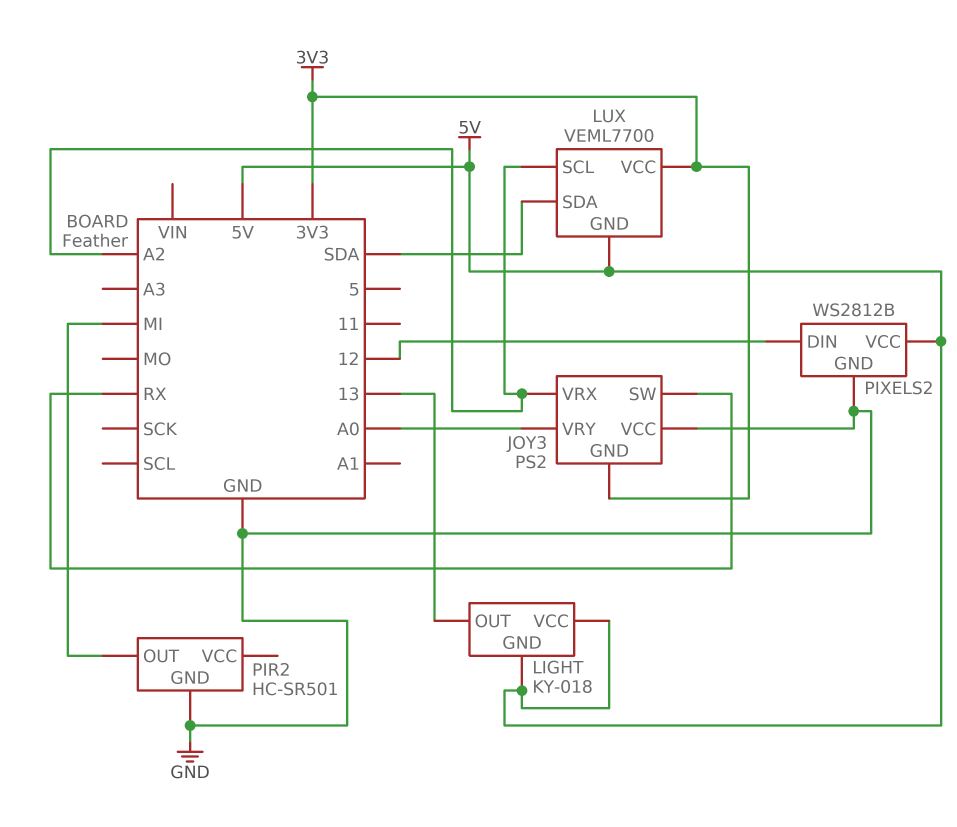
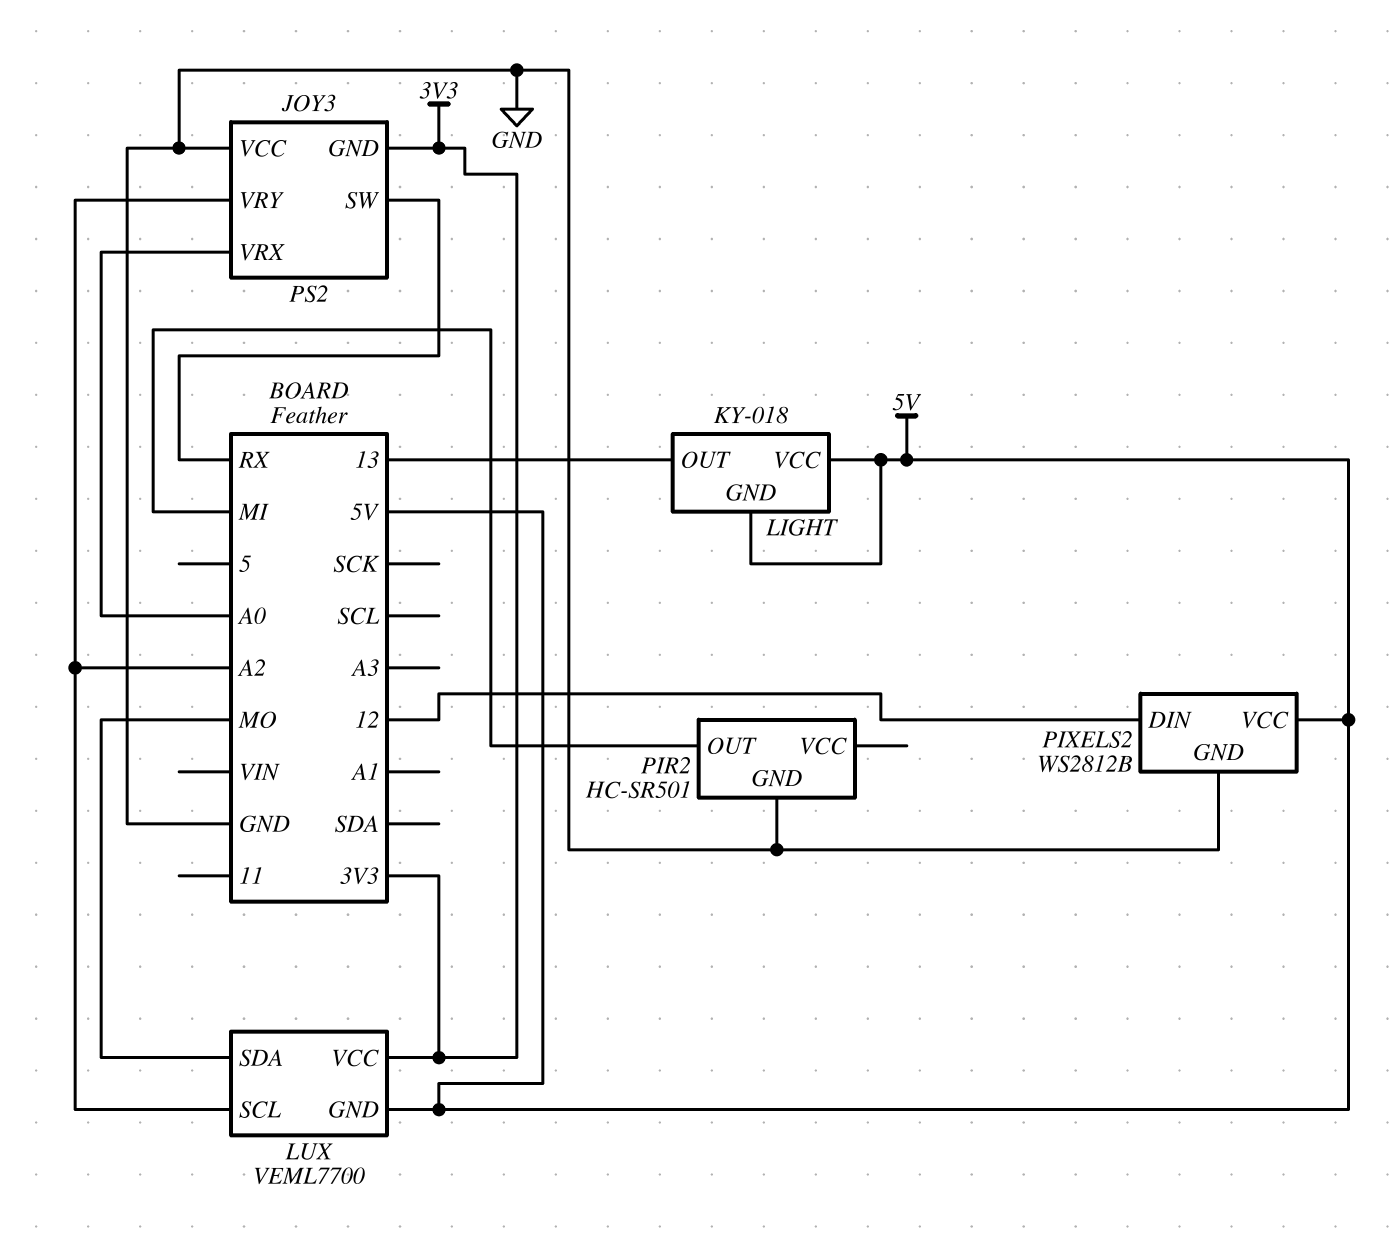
JOY3 pin VRX: A2 -> A0
JOY3 pin VRY: A0 -> A2
LUX pin SDA: SDA -> MO

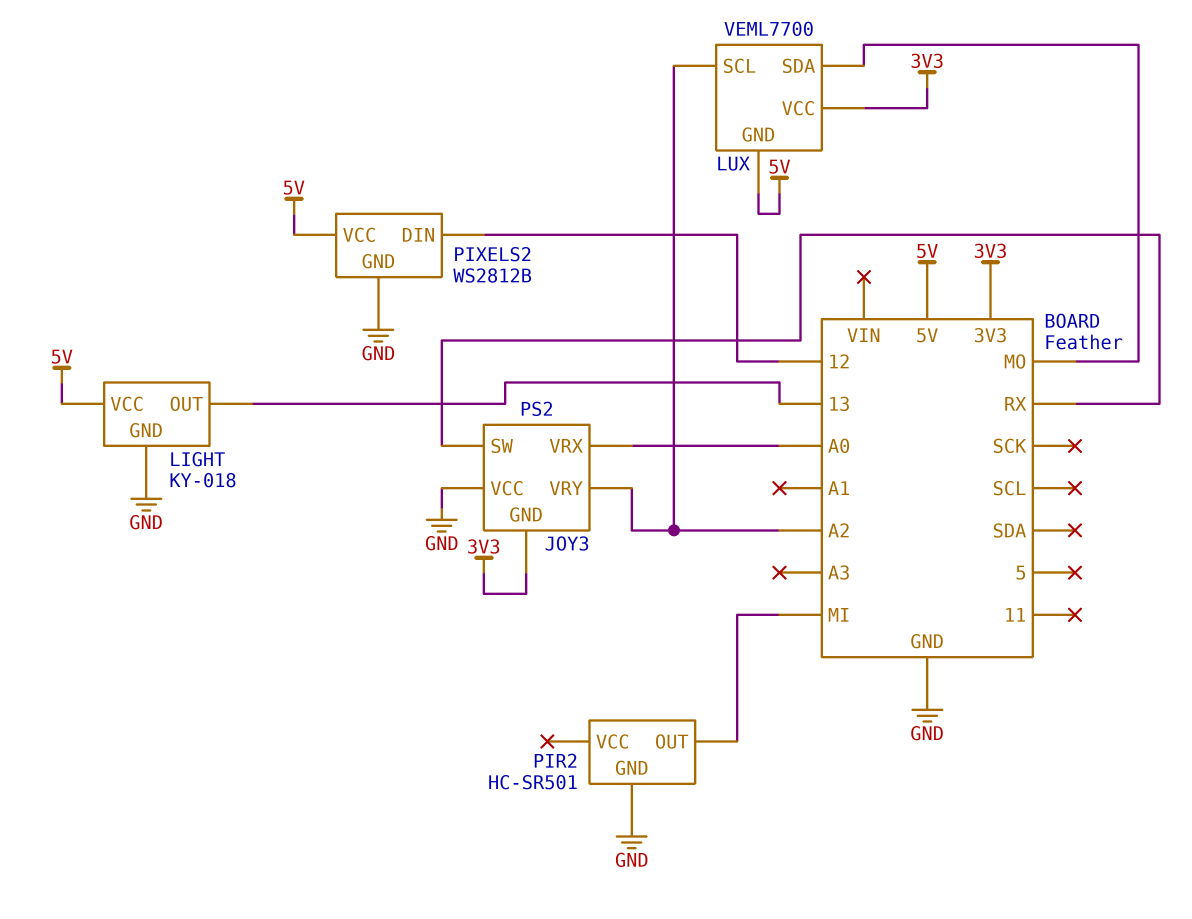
LIGHT pin GND: 5V -> GND

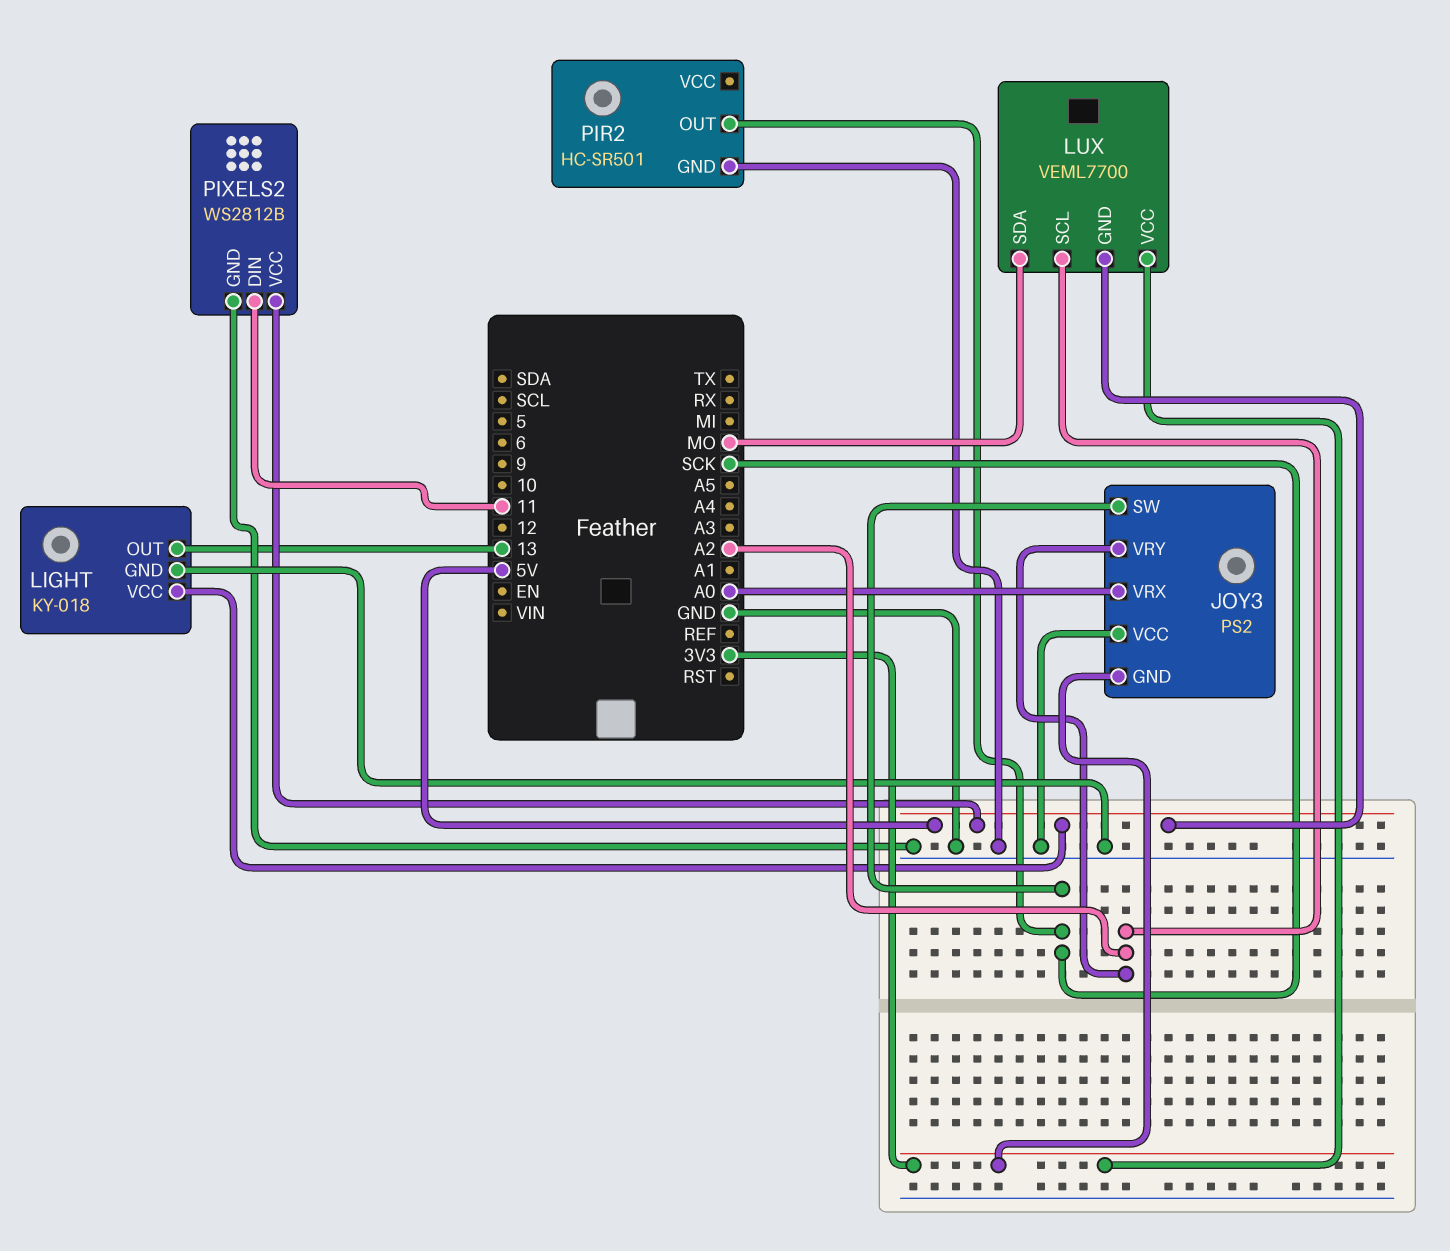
JOY3 pin SW: RX -> SCK
PIR2 pin OUT: MI -> SCK
PIXELS2 pin DIN: 12 -> 11

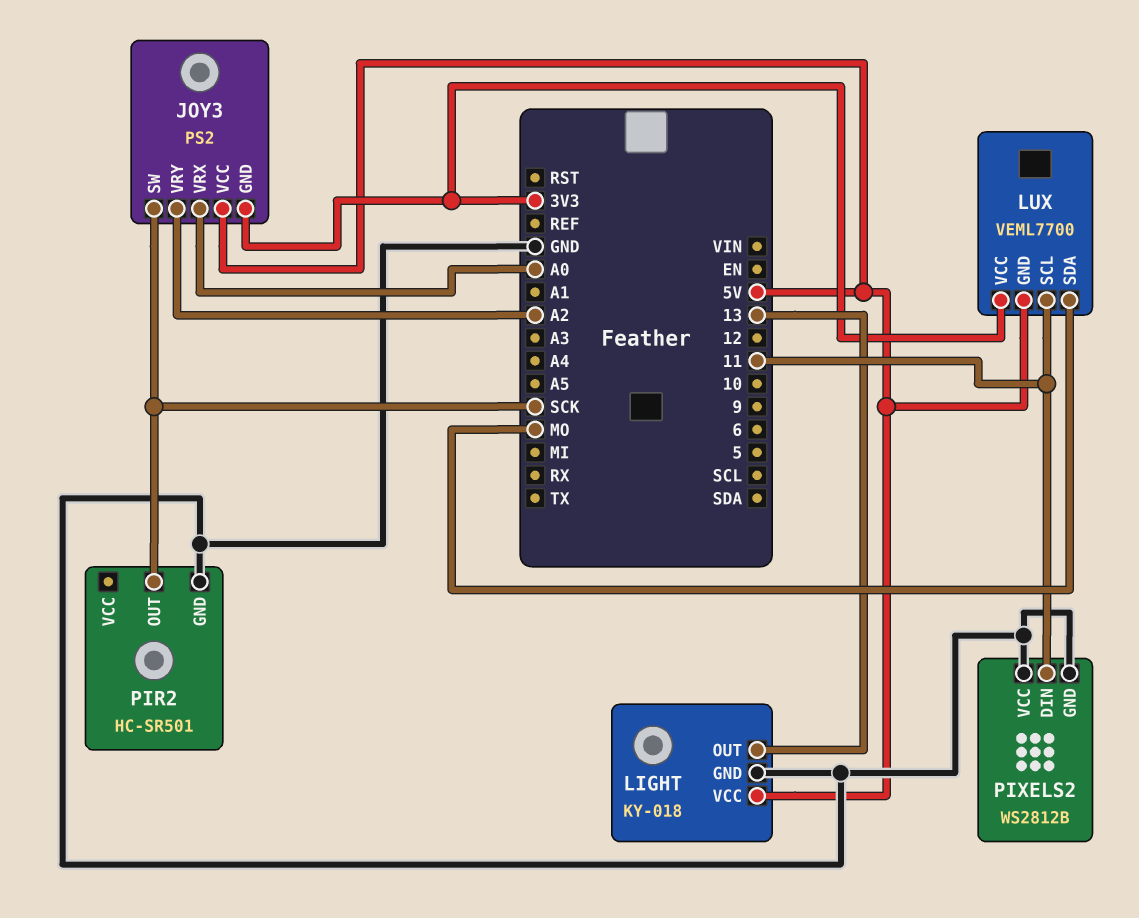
JOY3 pin VCC: GND -> 5V
LUX pin SCL: A2 -> 11
PIXELS2 pin VCC: 5V -> GND

